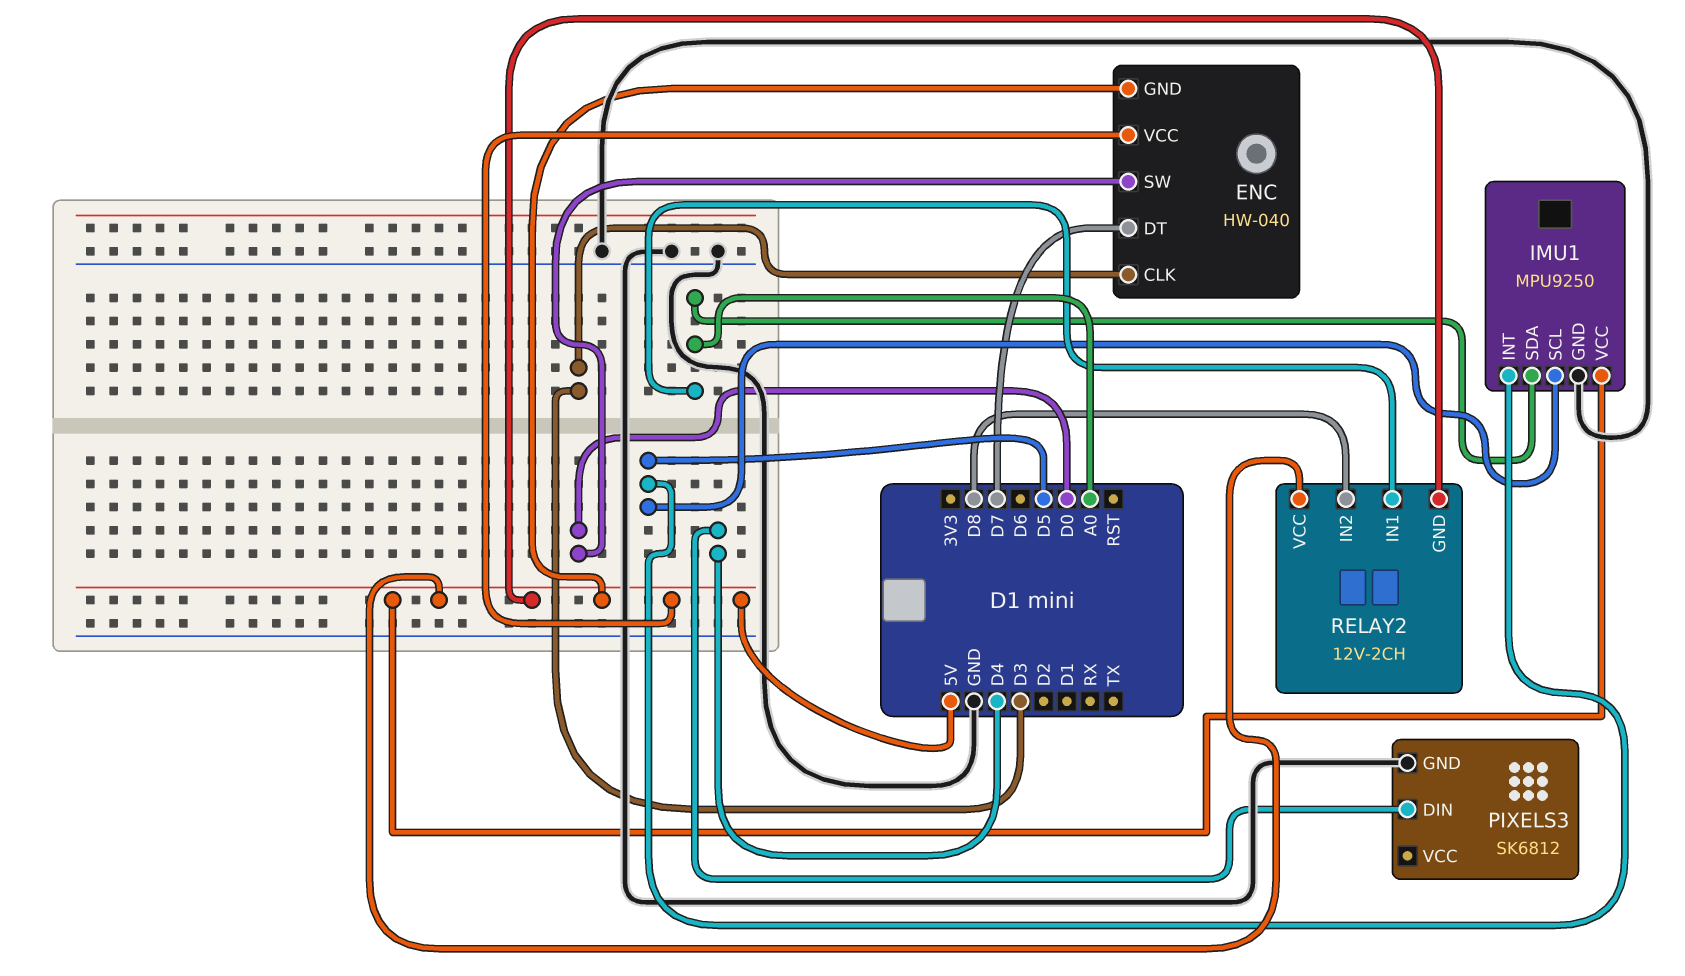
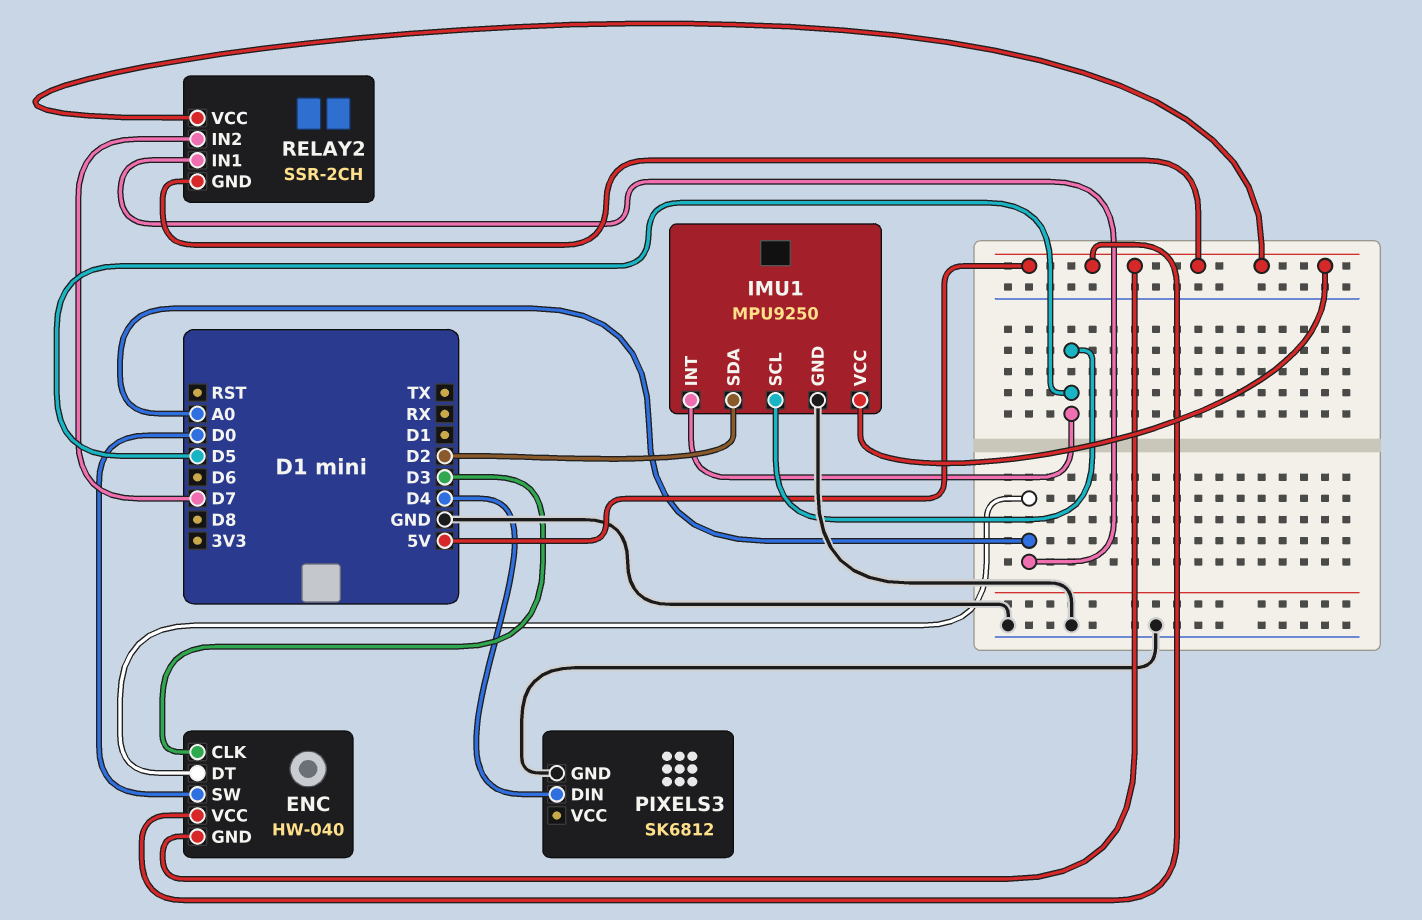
ENC pin DT: D7 -> A0
IMU1 pin SDA: A0 -> D2
RELAY2: 12V-2CH -> SSR-2CH
RELAY2 pin IN2: D8 -> D7

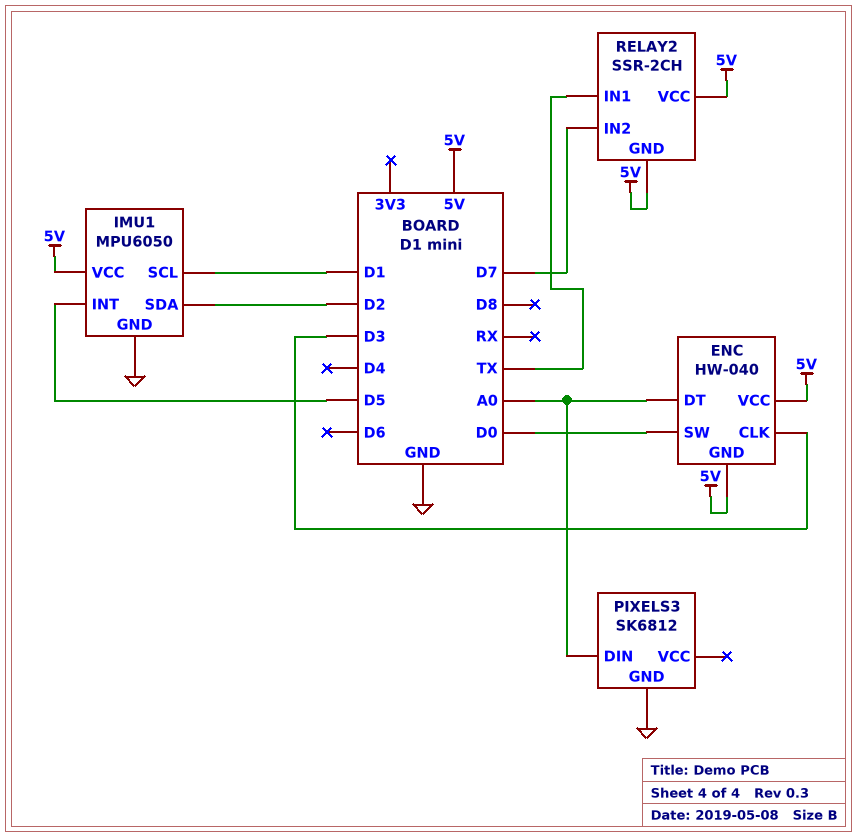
IMU1: MPU9250 -> MPU6050
IMU1 pin SCL: D5 -> D1
PIXELS3 pin DIN: D4 -> A0
RELAY2 pin IN1: A0 -> TX

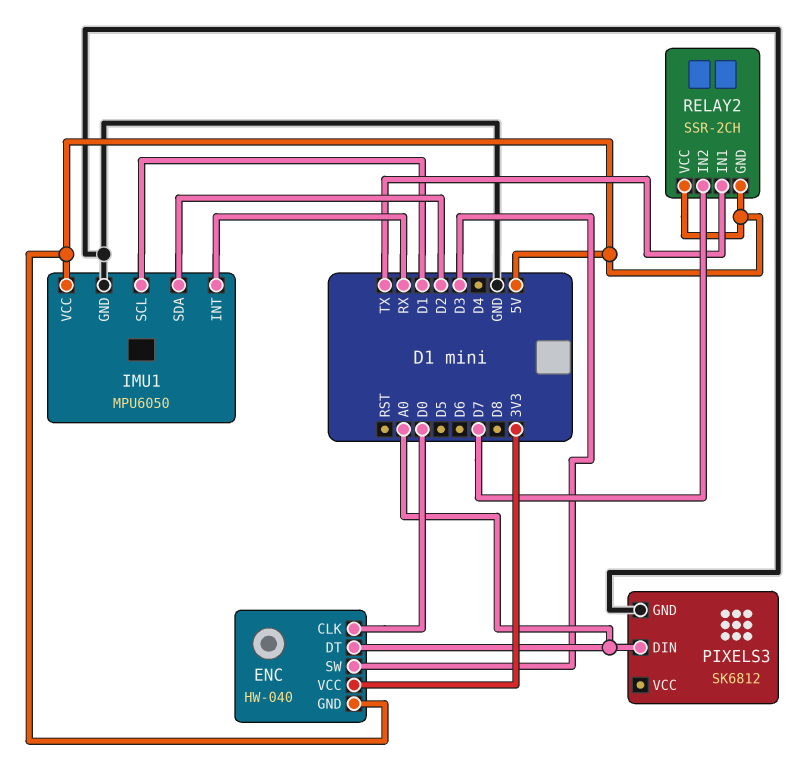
ENC pin CLK: D3 -> D0
ENC pin SW: D0 -> D3
ENC pin VCC: 5V -> 3V3
IMU1 pin INT: D5 -> RX

